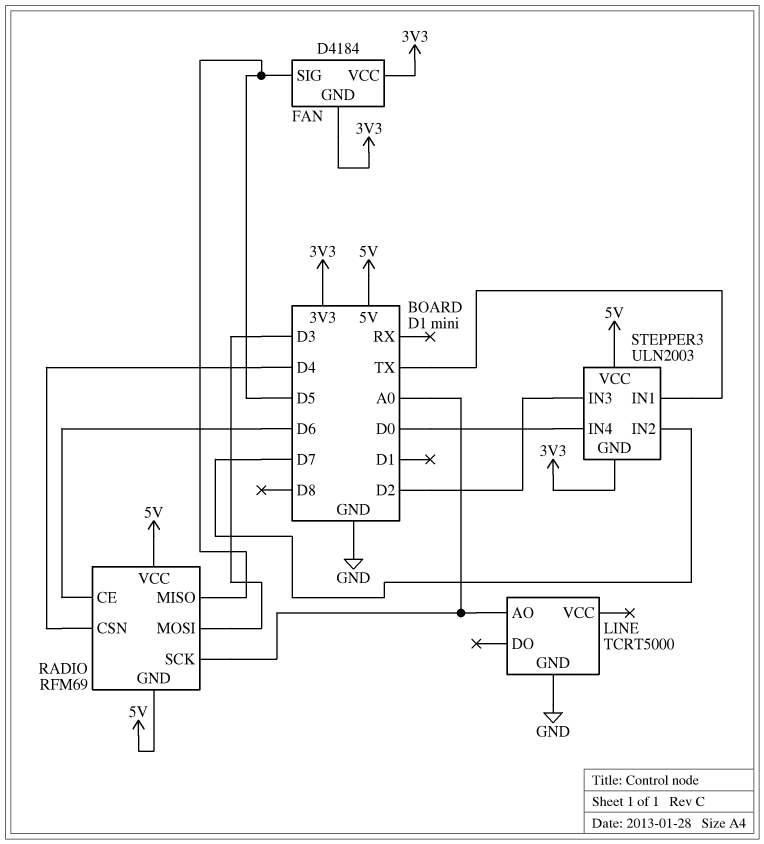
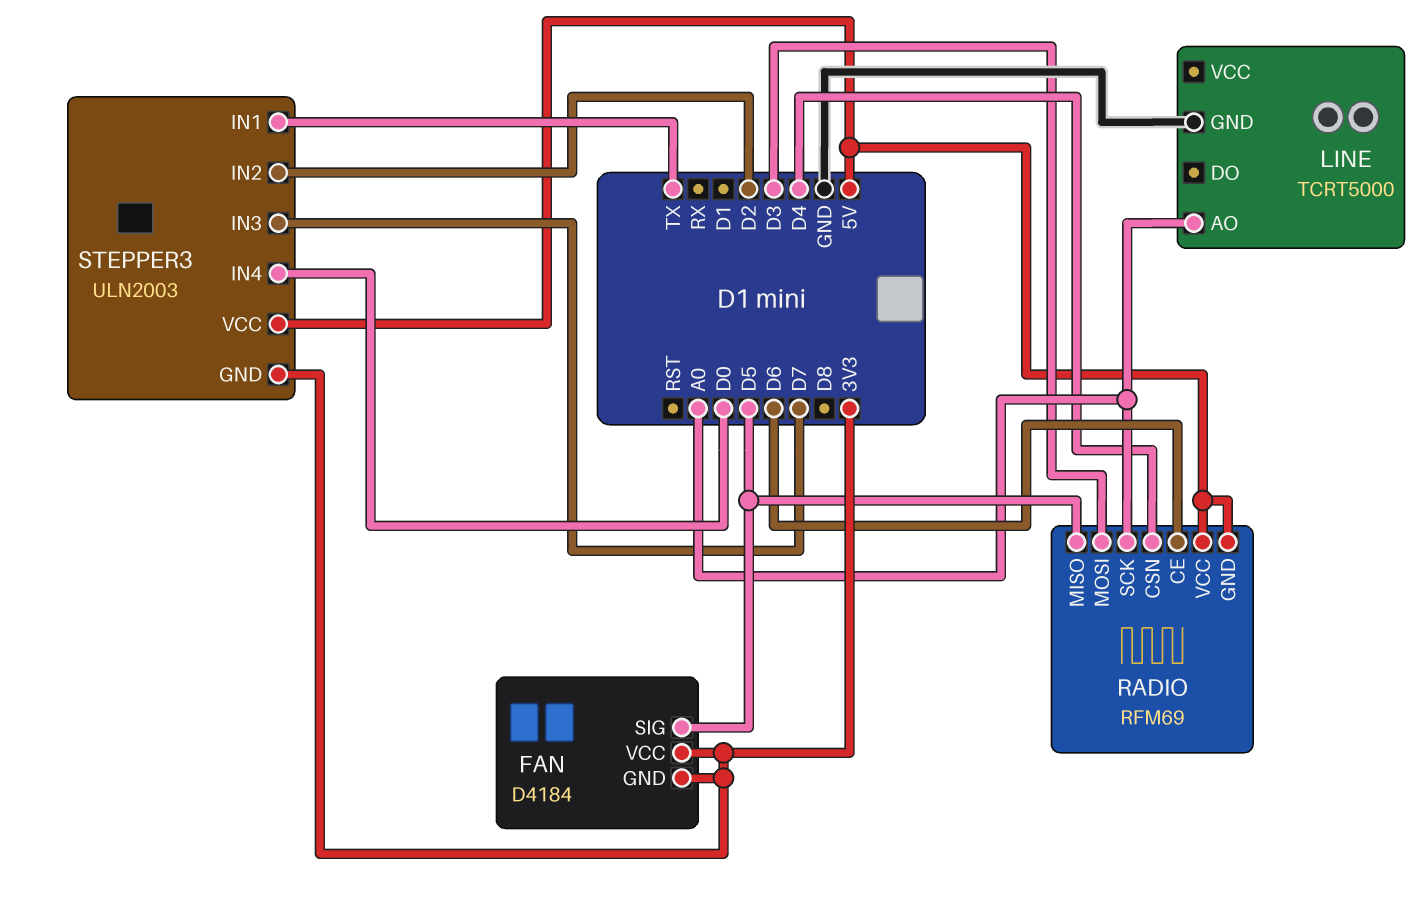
STEPPER3 pin IN2: D7 -> D2
STEPPER3 pin IN3: D2 -> D7

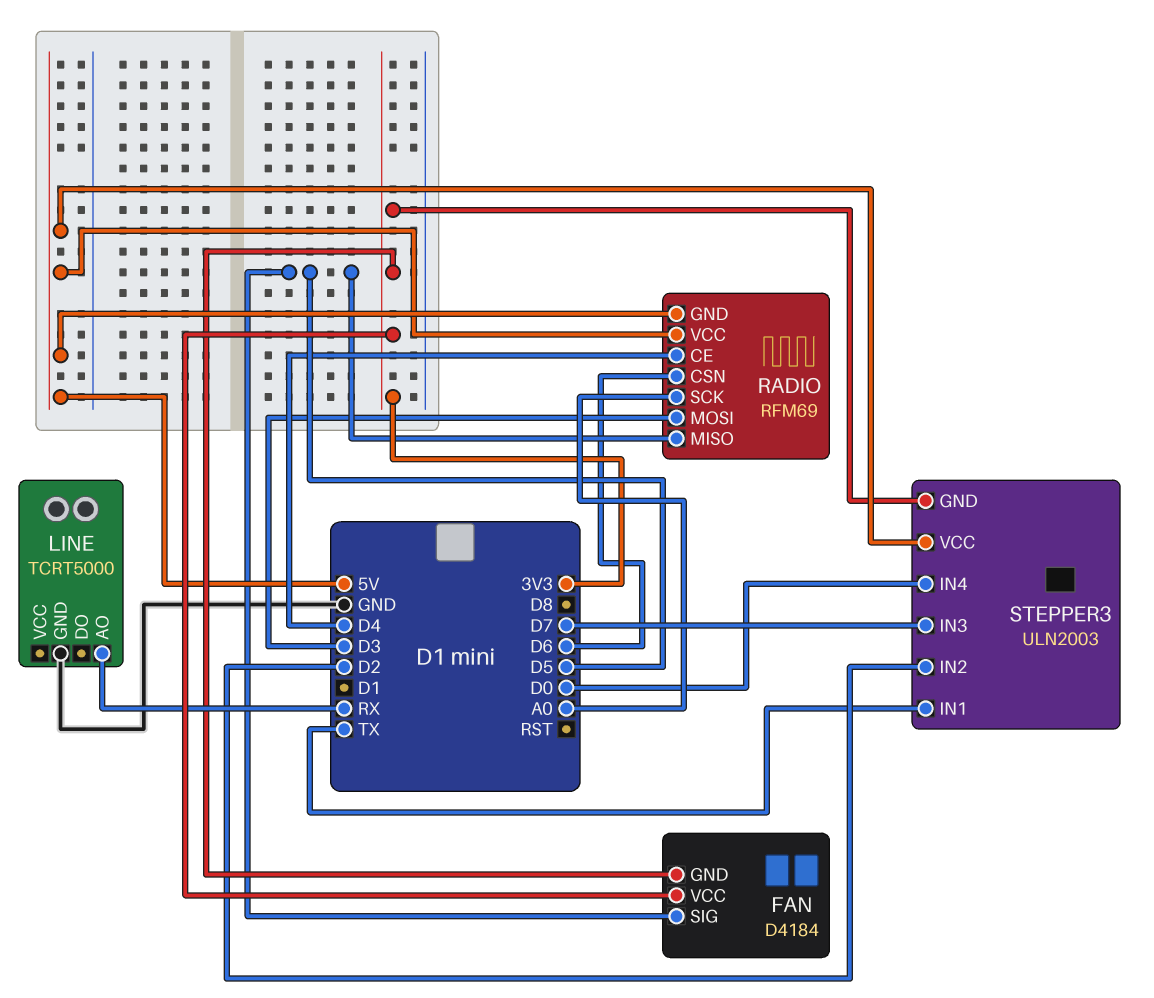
LINE pin AO: A0 -> RX
RADIO pin CE: D6 -> D4
RADIO pin CSN: D4 -> D6

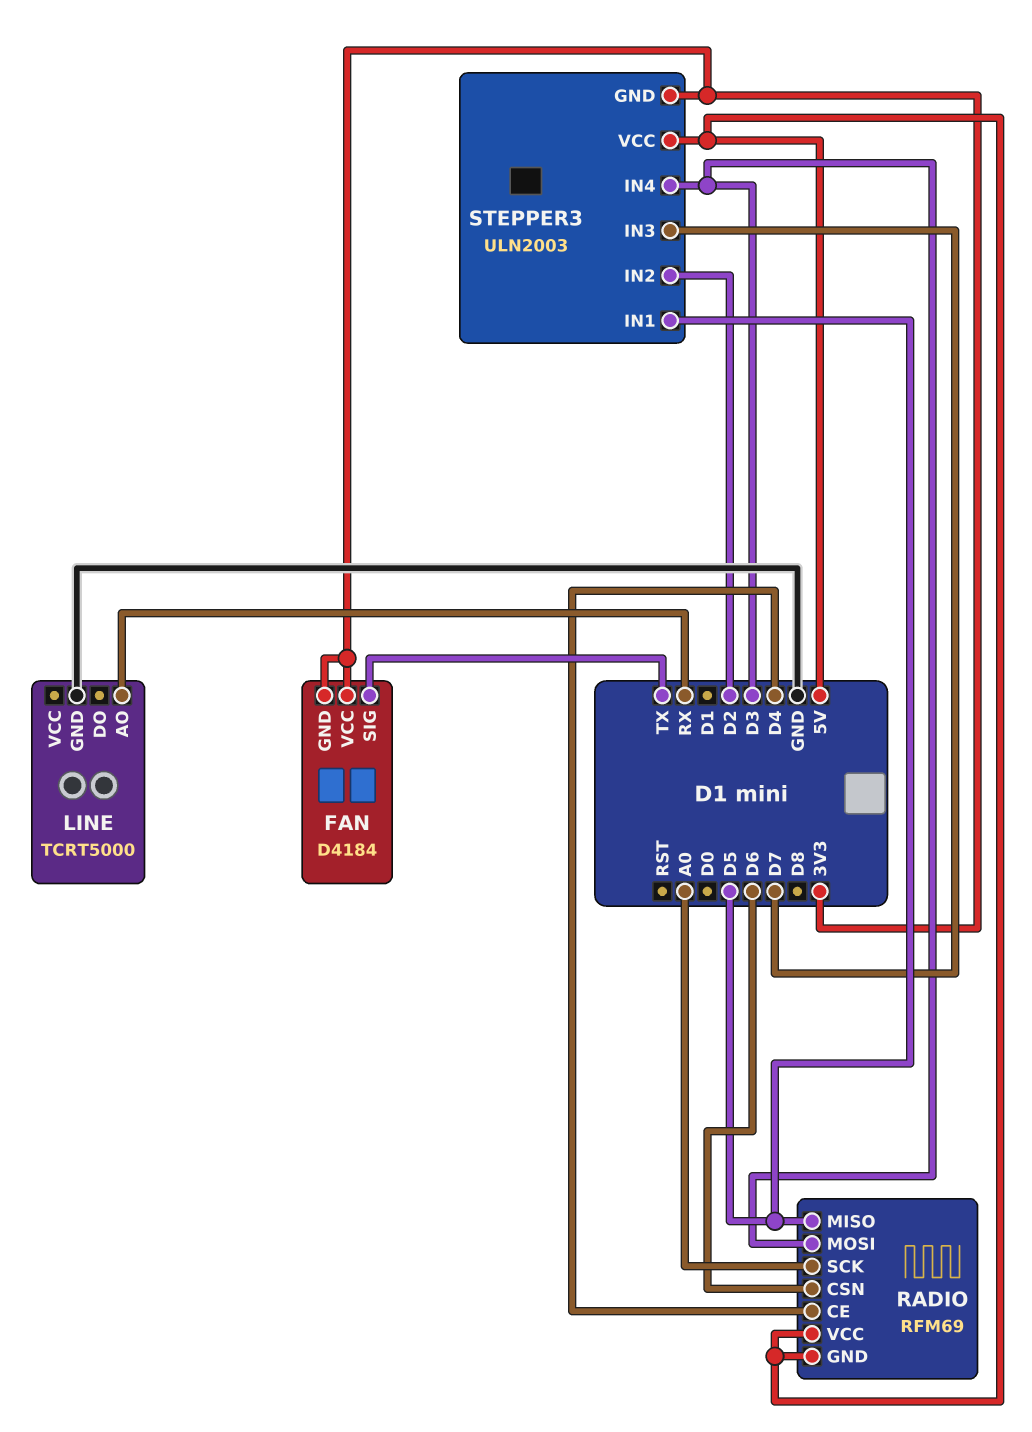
FAN pin SIG: D5 -> TX
STEPPER3 pin IN1: TX -> D5
STEPPER3 pin IN4: D0 -> D3

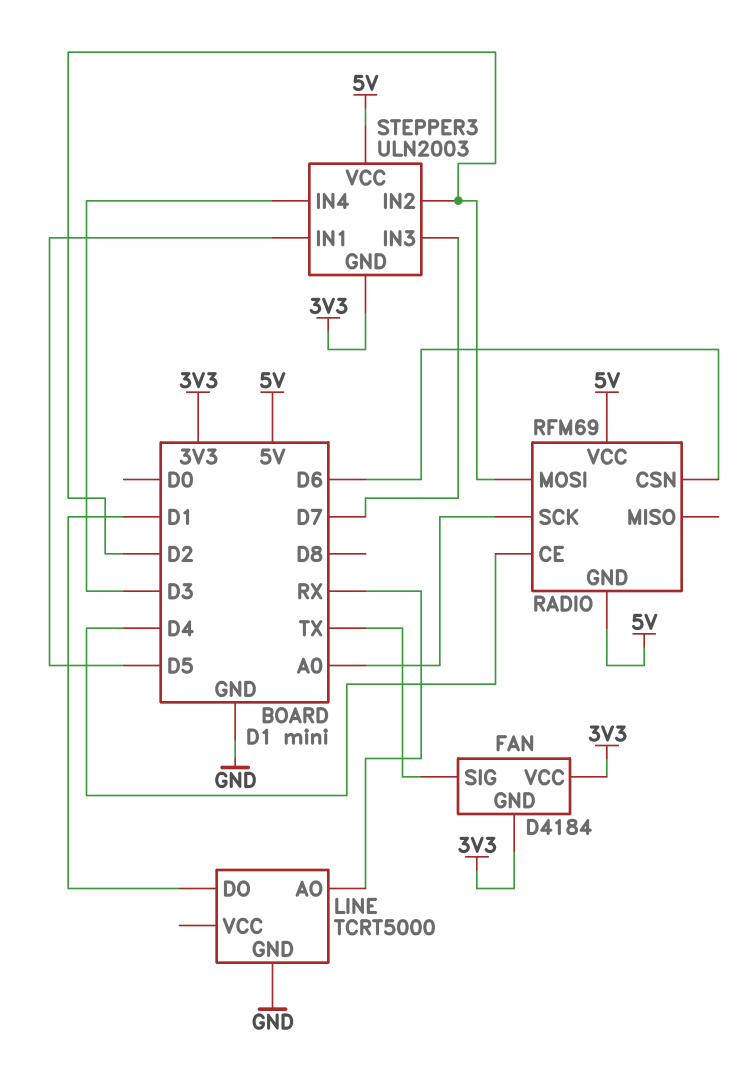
LINE pin DO: none -> D1
RADIO pin MISO: D5 -> none
RADIO pin MOSI: D3 -> D2

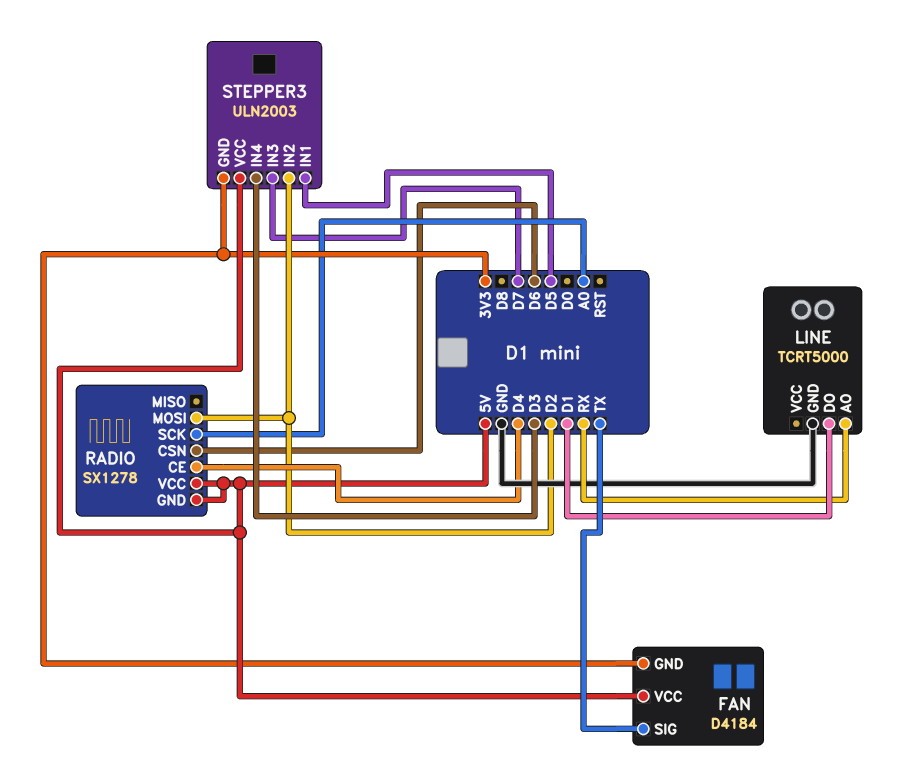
FAN pin VCC: 3V3 -> 5V
RADIO: RFM69 -> SX1278

